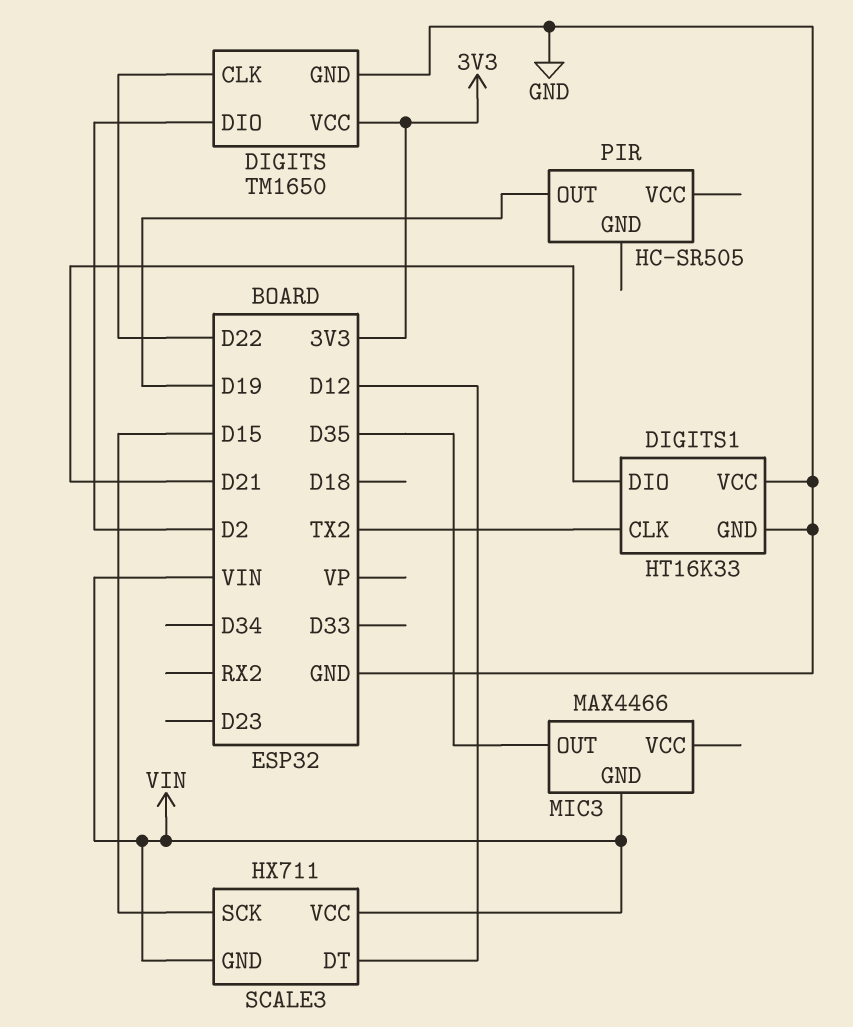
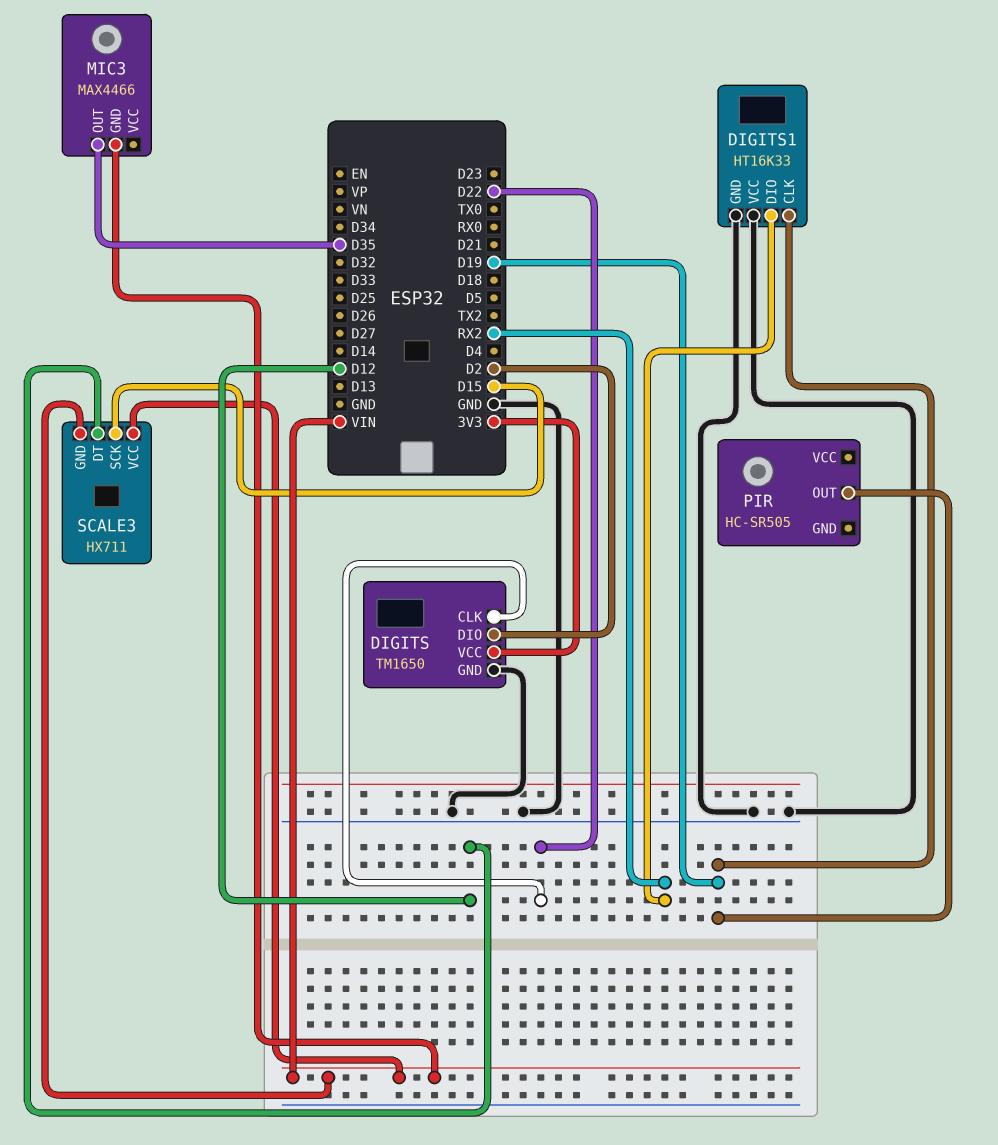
DIGITS1 pin CLK: TX2 -> D19
DIGITS1 pin DIO: D21 -> RX2

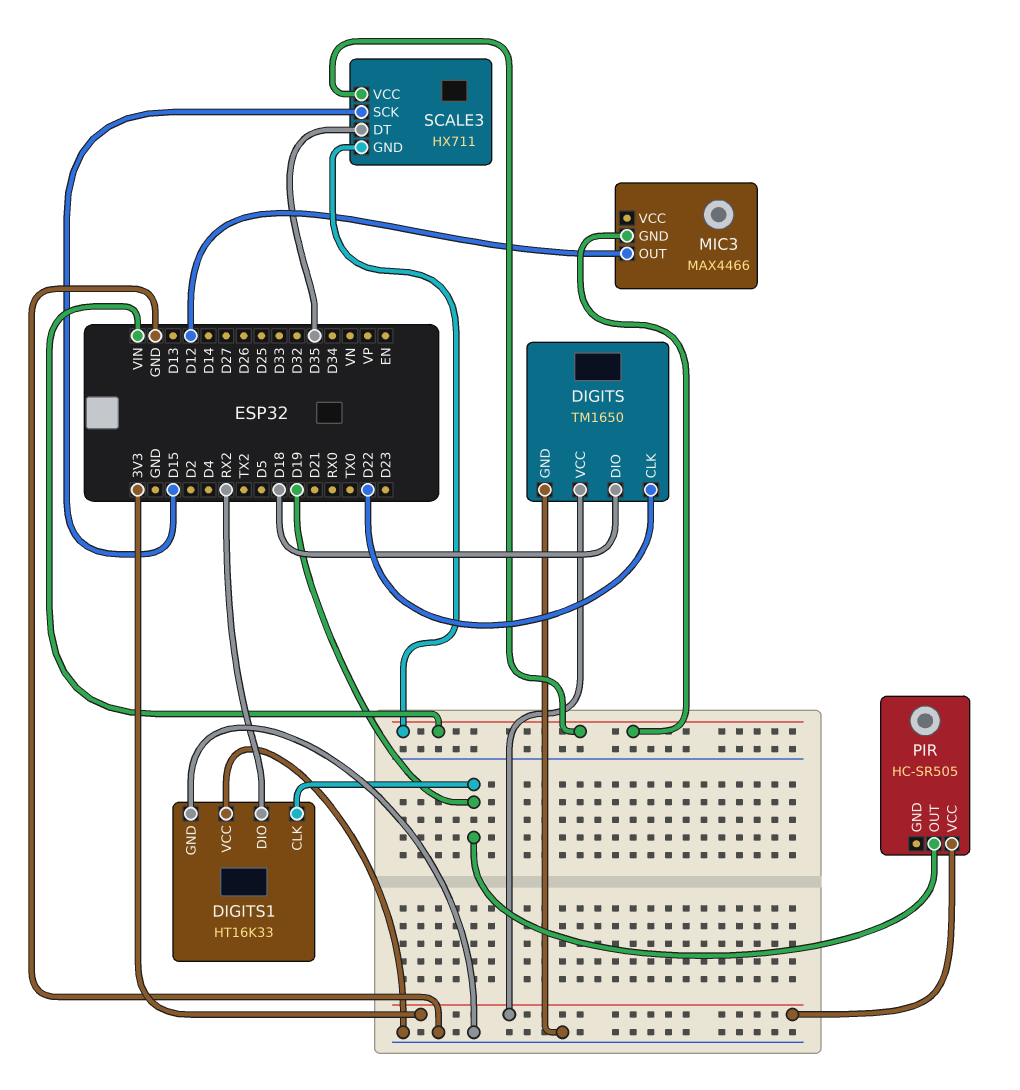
DIGITS pin DIO: D2 -> D18
MIC3 pin OUT: D35 -> D12
PIR pin VCC: none -> 3V3
SCALE3 pin DT: D12 -> D35

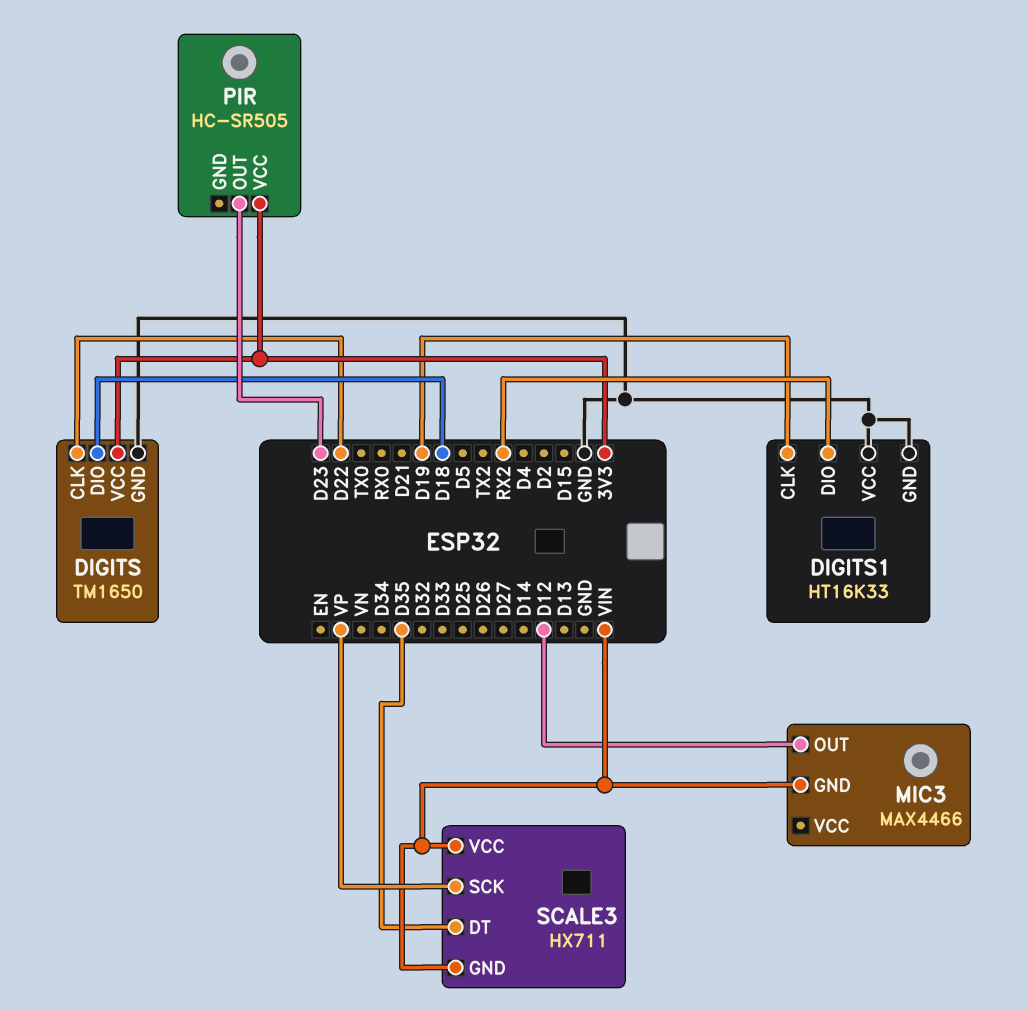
PIR pin OUT: D19 -> D23
SCALE3 pin SCK: D15 -> VP

